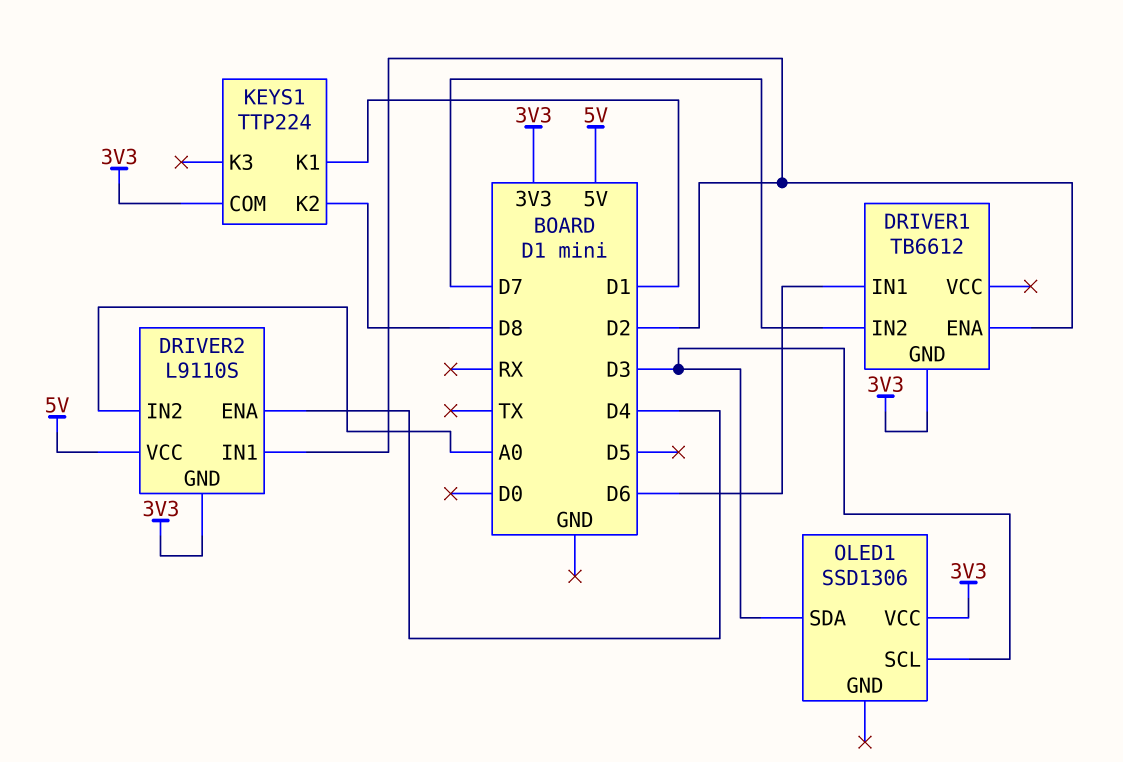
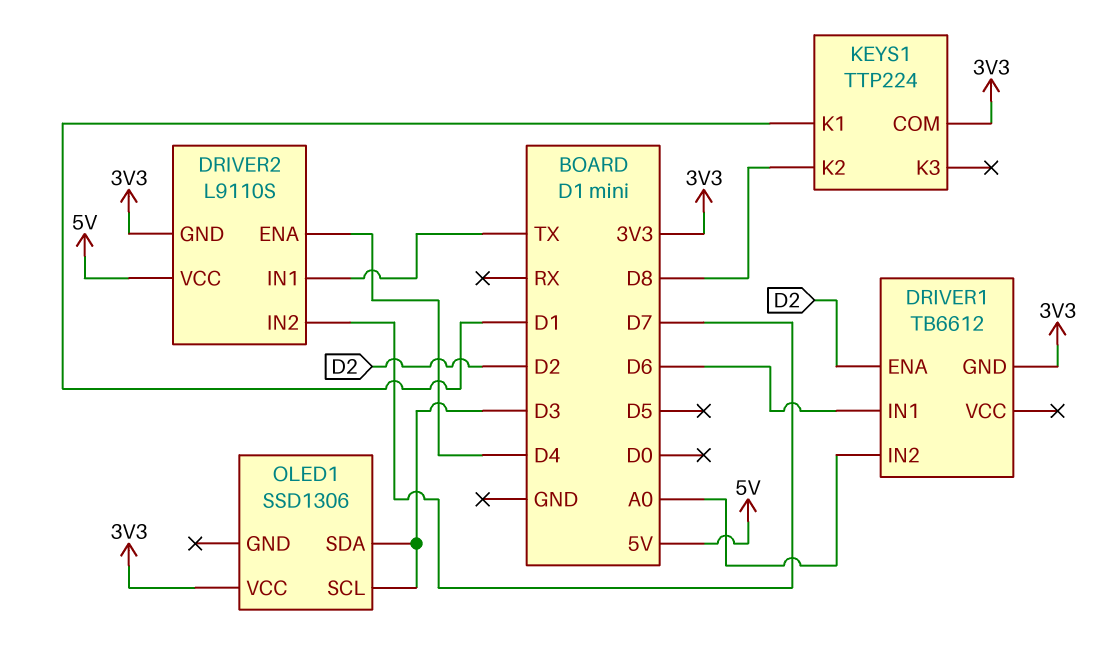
DRIVER1 pin IN2: D7 -> A0
DRIVER2 pin IN1: D2 -> TX
DRIVER2 pin IN2: A0 -> D7

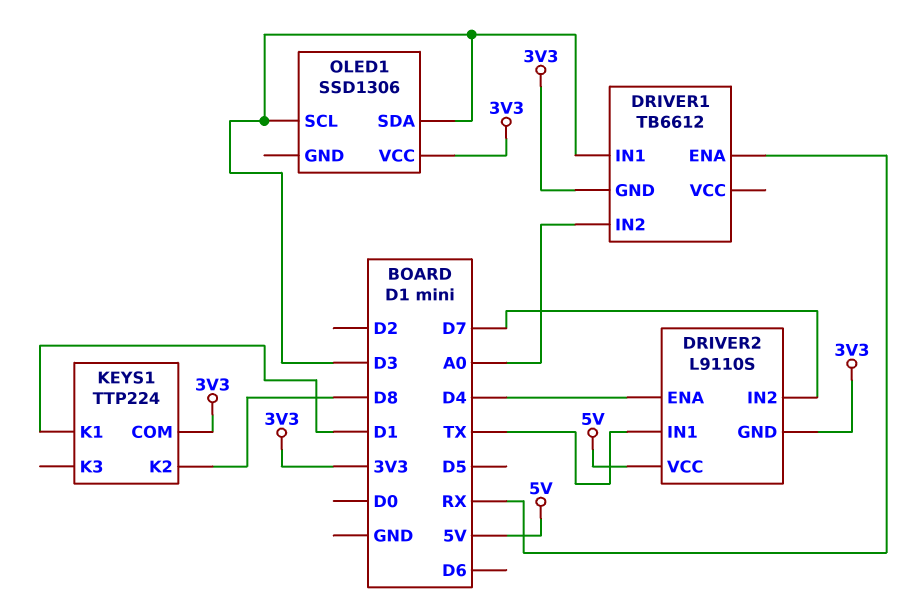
DRIVER1 pin ENA: D2 -> RX
DRIVER1 pin IN1: D6 -> D3

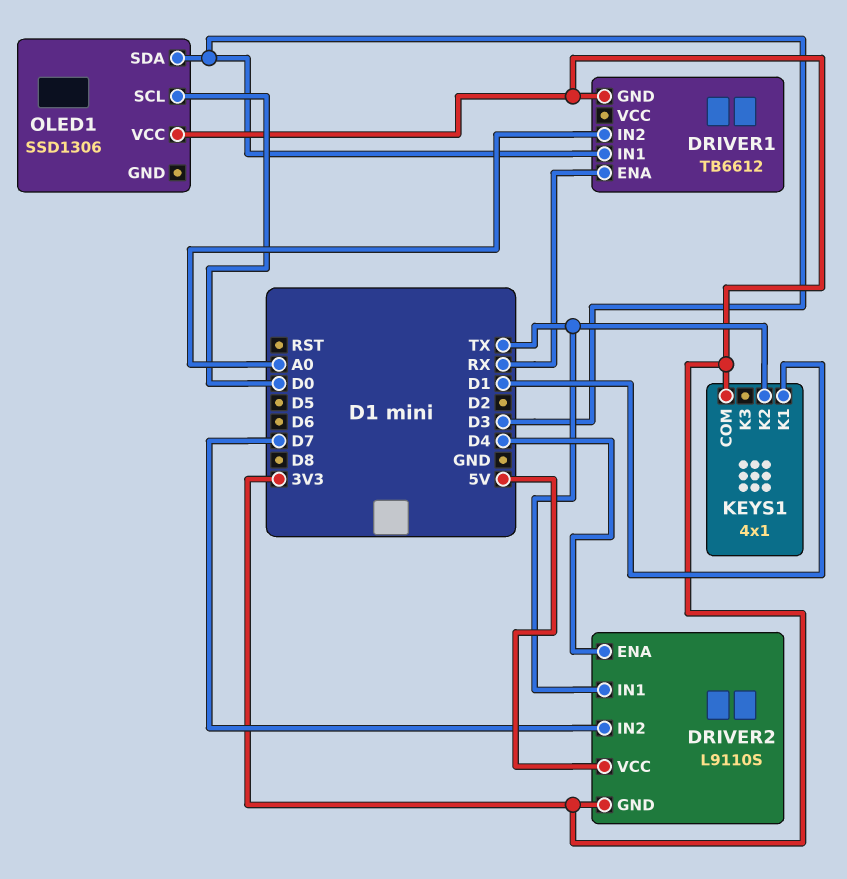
KEYS1: TTP224 -> 4x1
KEYS1 pin K2: D8 -> TX
OLED1 pin SCL: D3 -> D0

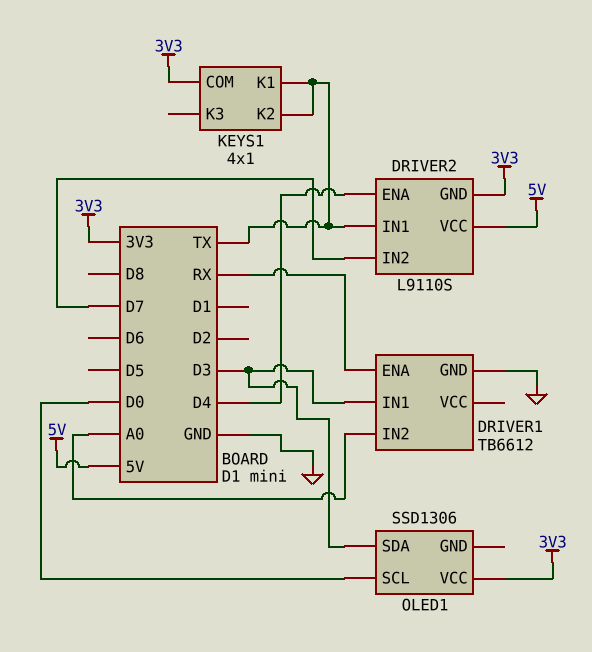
DRIVER1 pin GND: 3V3 -> GND
KEYS1 pin K1: D1 -> TX

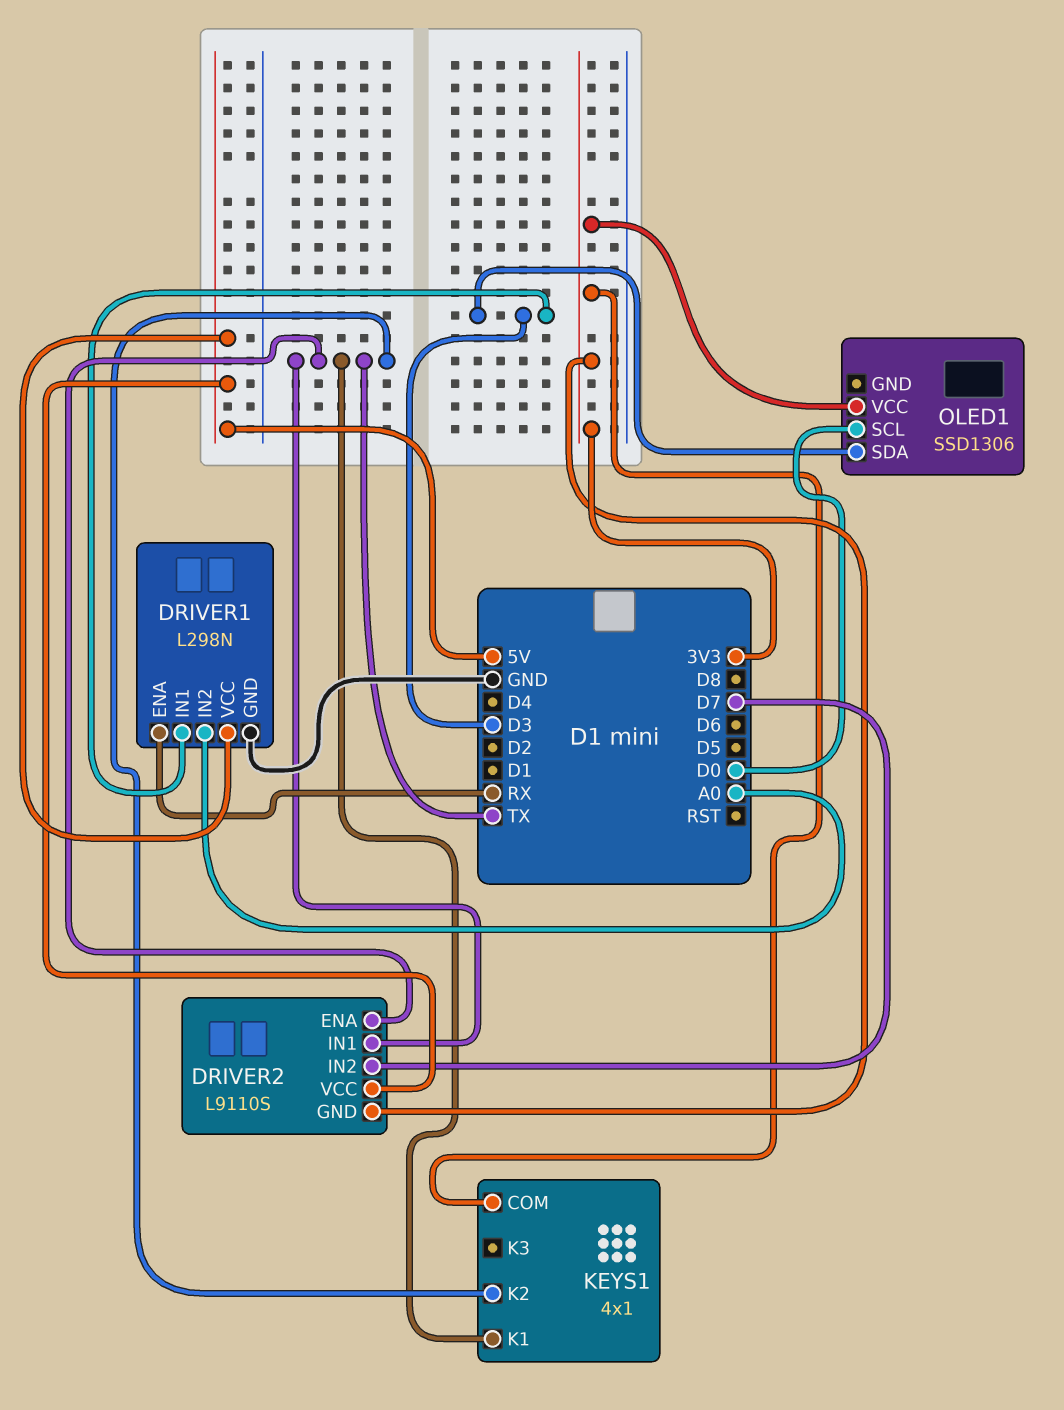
DRIVER1: TB6612 -> L298N
DRIVER1 pin VCC: none -> 5V
DRIVER2 pin ENA: D4 -> TX

